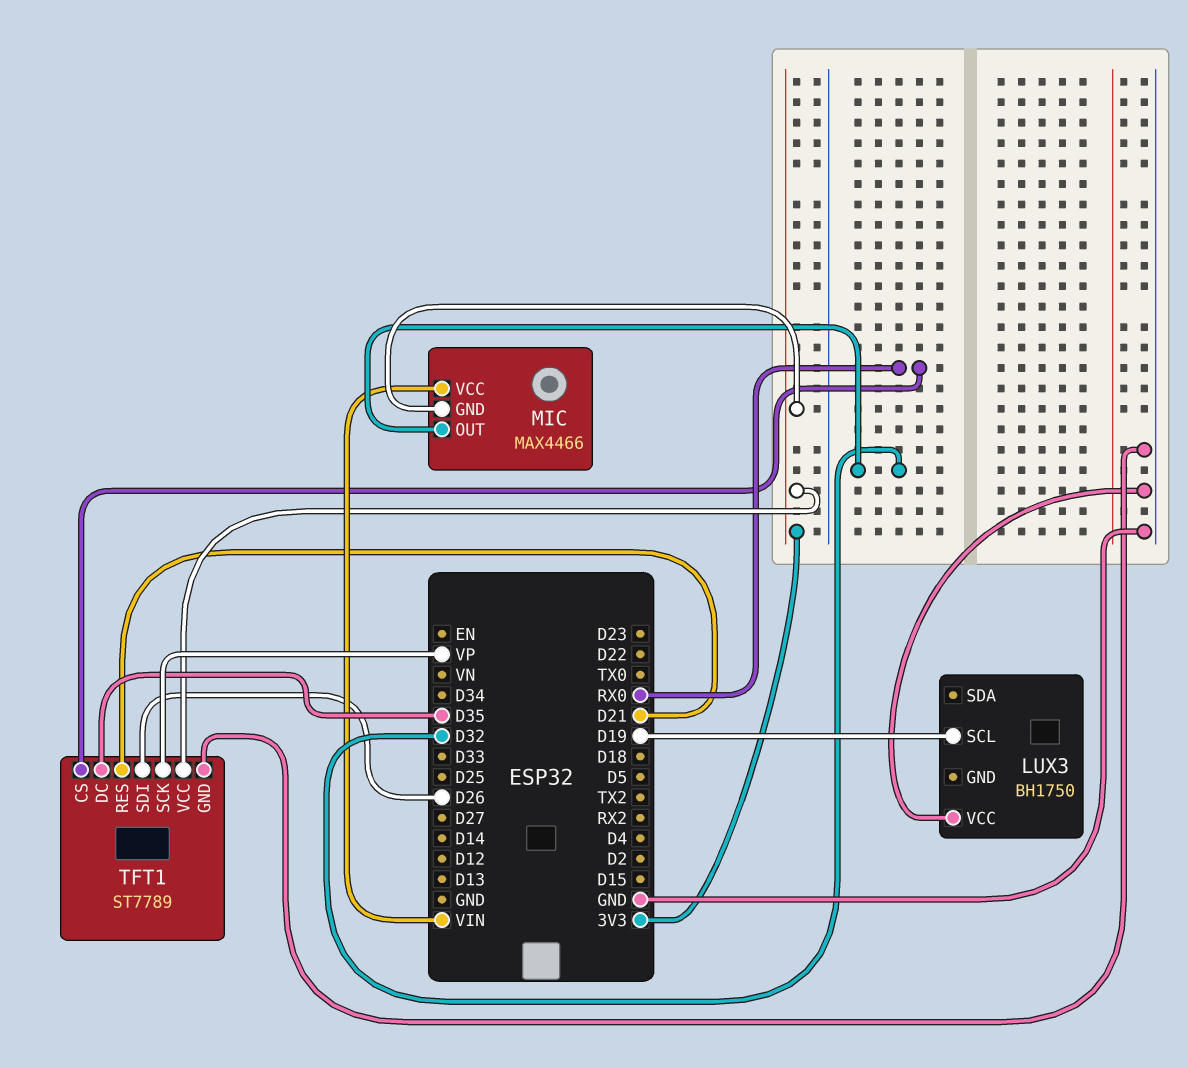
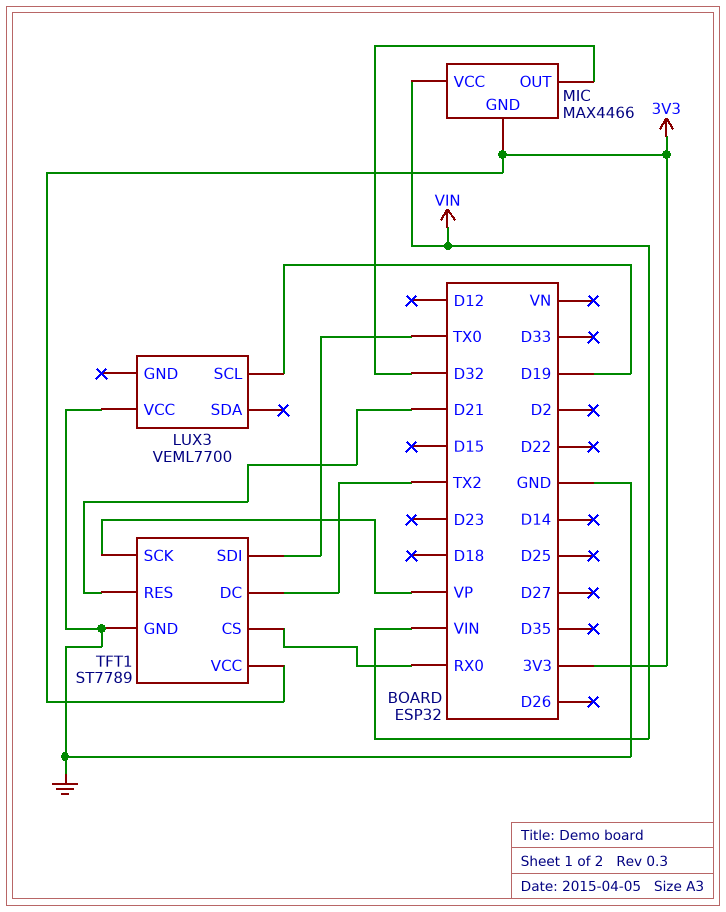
LUX3: BH1750 -> VEML7700
TFT1 pin DC: D35 -> TX2
TFT1 pin SDI: D26 -> TX0

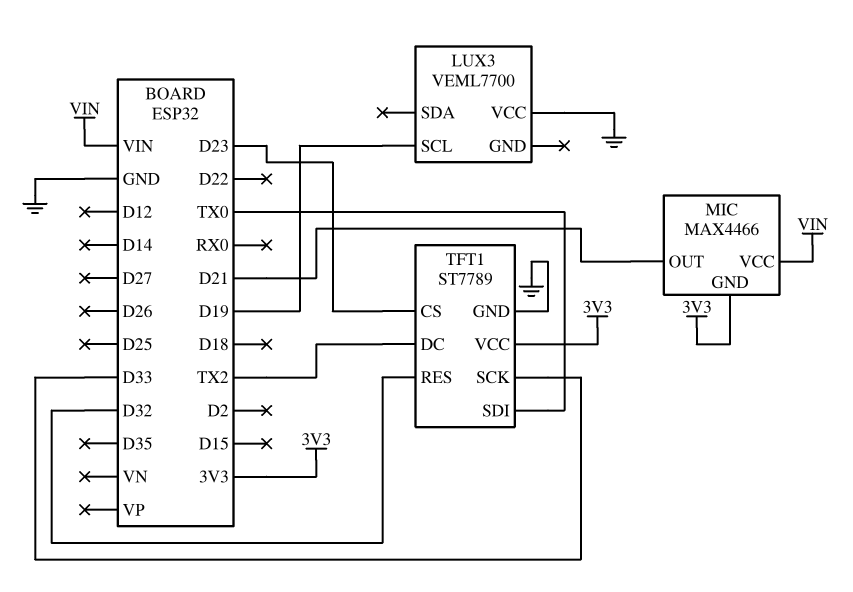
MIC pin OUT: D32 -> D21
TFT1 pin CS: RX0 -> D23
TFT1 pin RES: D21 -> D32
TFT1 pin SCK: VP -> D33

